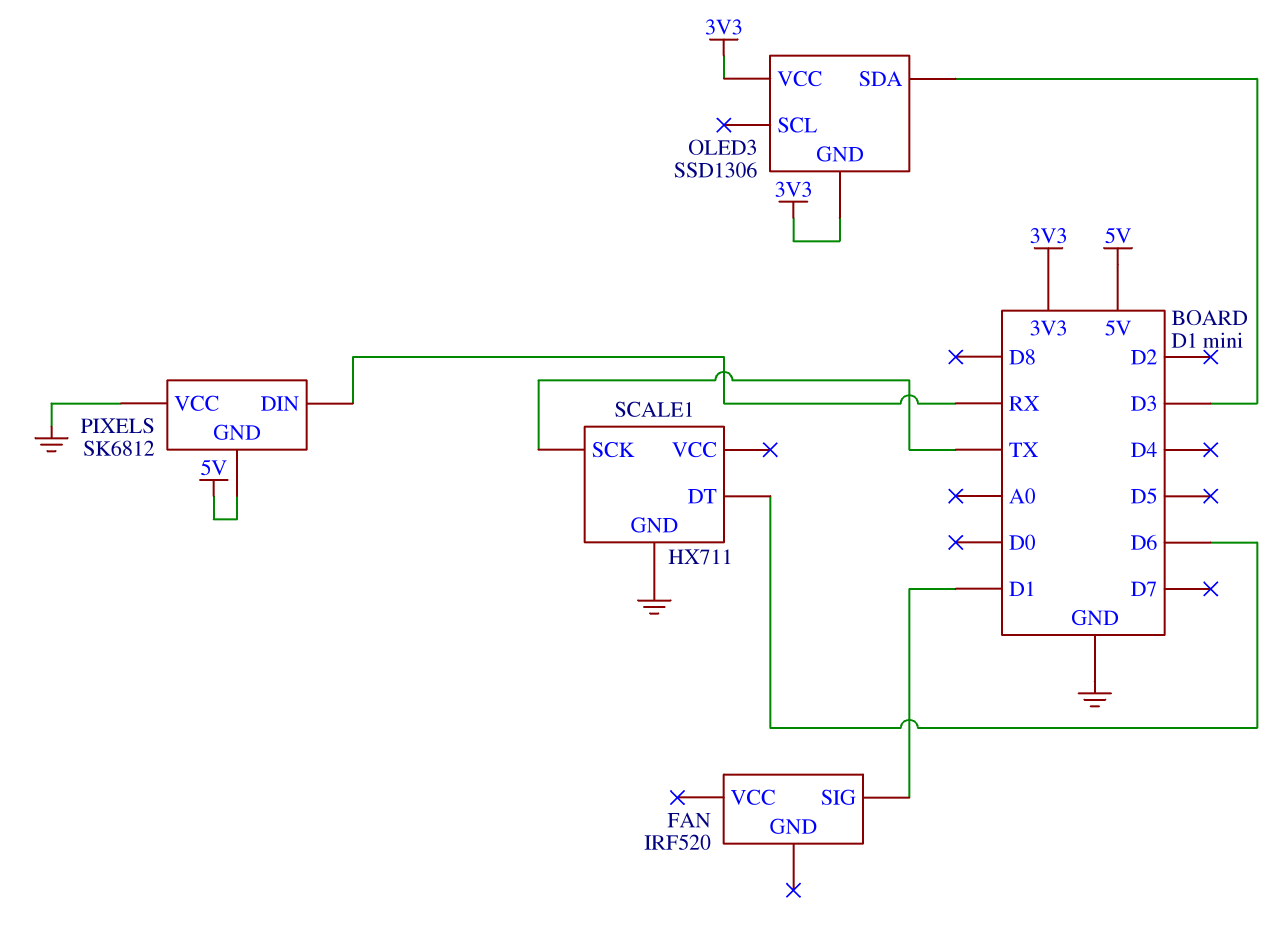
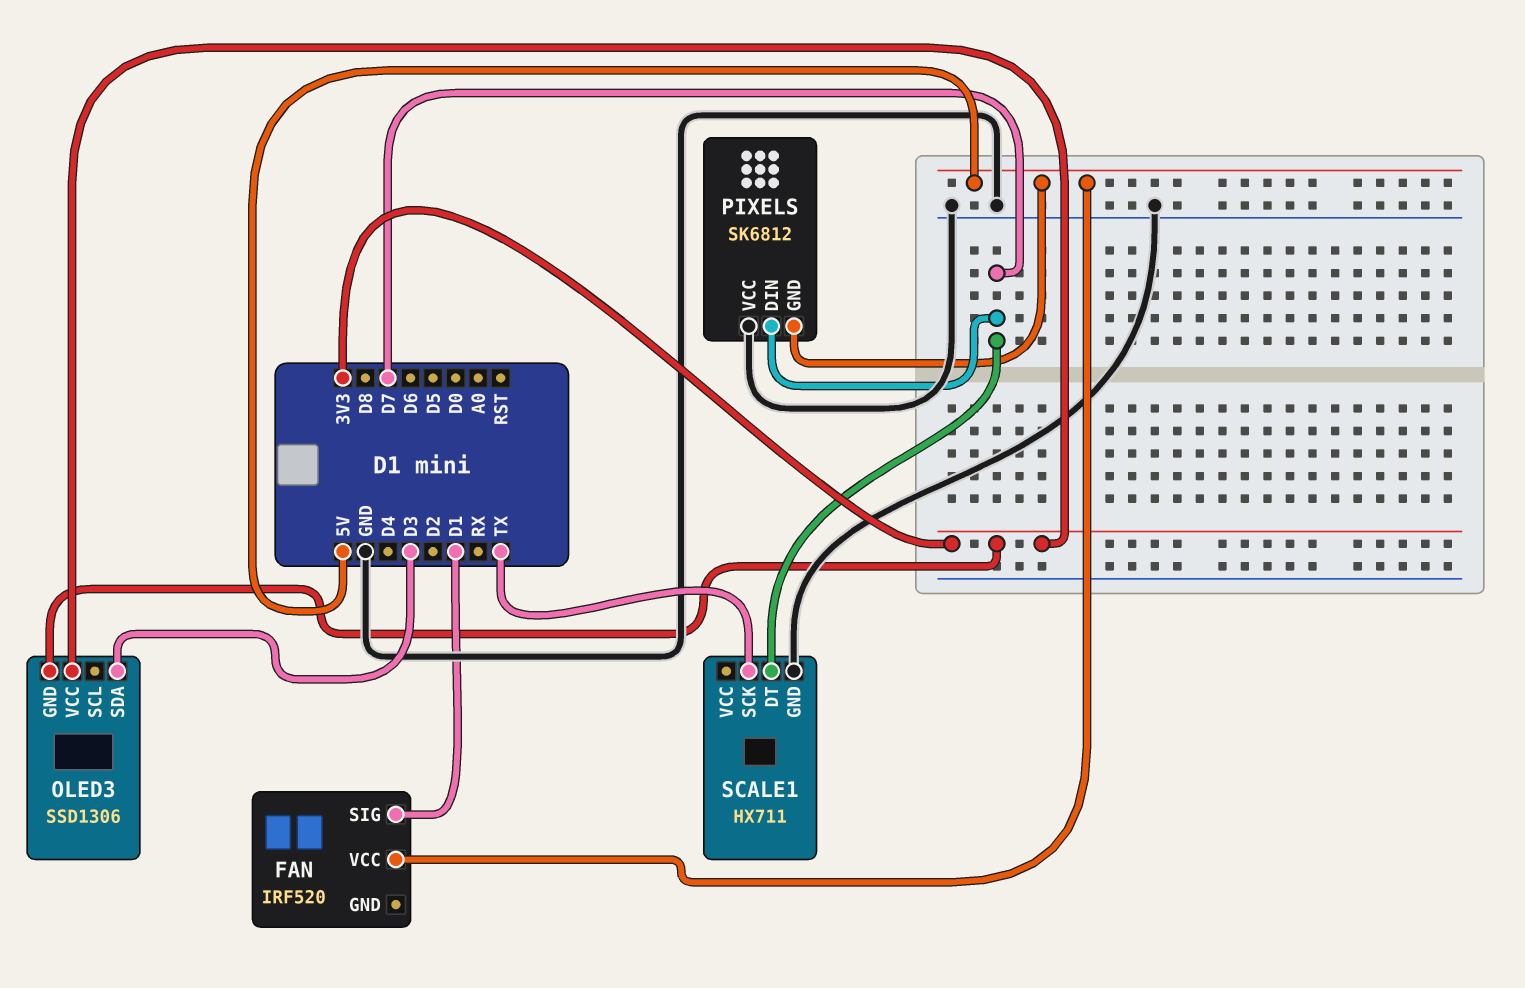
FAN pin VCC: none -> 5V
PIXELS pin DIN: RX -> D7
SCALE1 pin DT: D6 -> D7

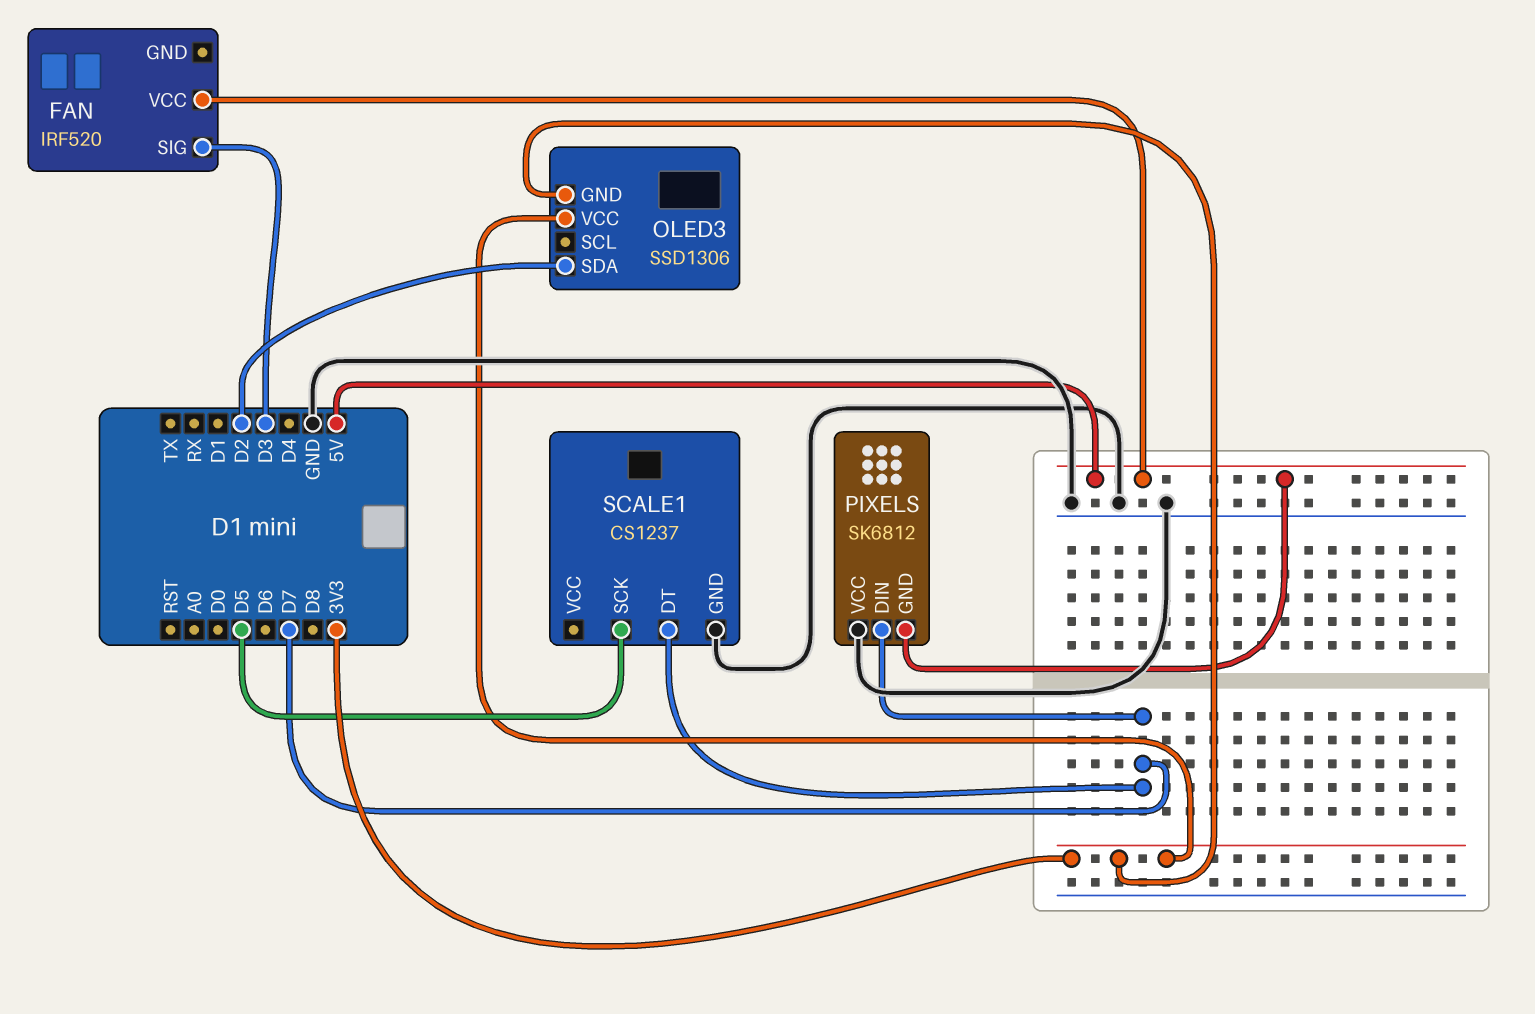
FAN pin SIG: D1 -> D3
OLED3 pin SDA: D3 -> D2
SCALE1: HX711 -> CS1237
SCALE1 pin SCK: TX -> D5

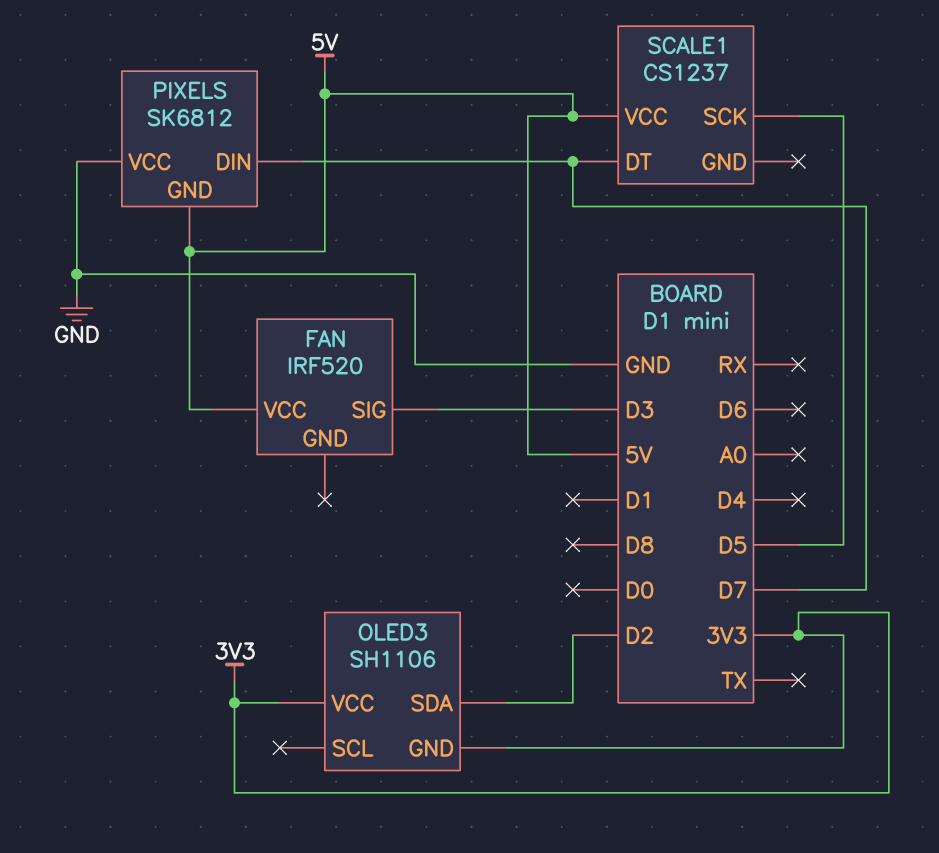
OLED3: SSD1306 -> SH1106
SCALE1 pin GND: GND -> none
SCALE1 pin VCC: none -> 5V

